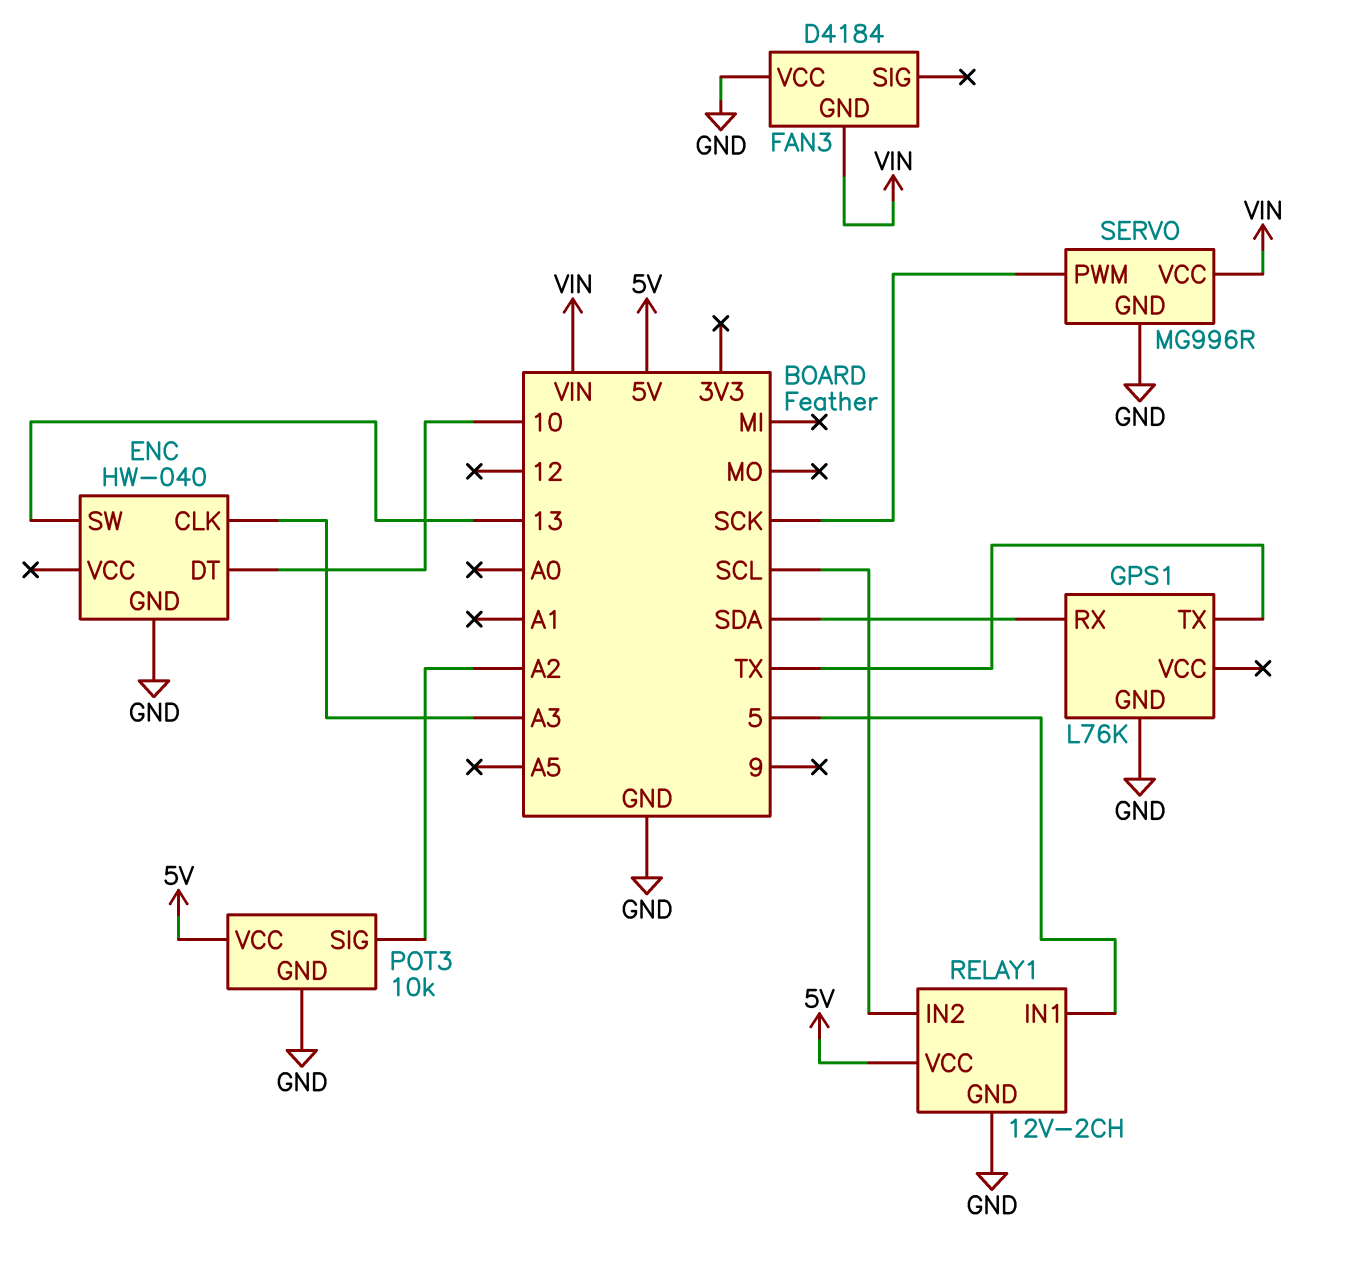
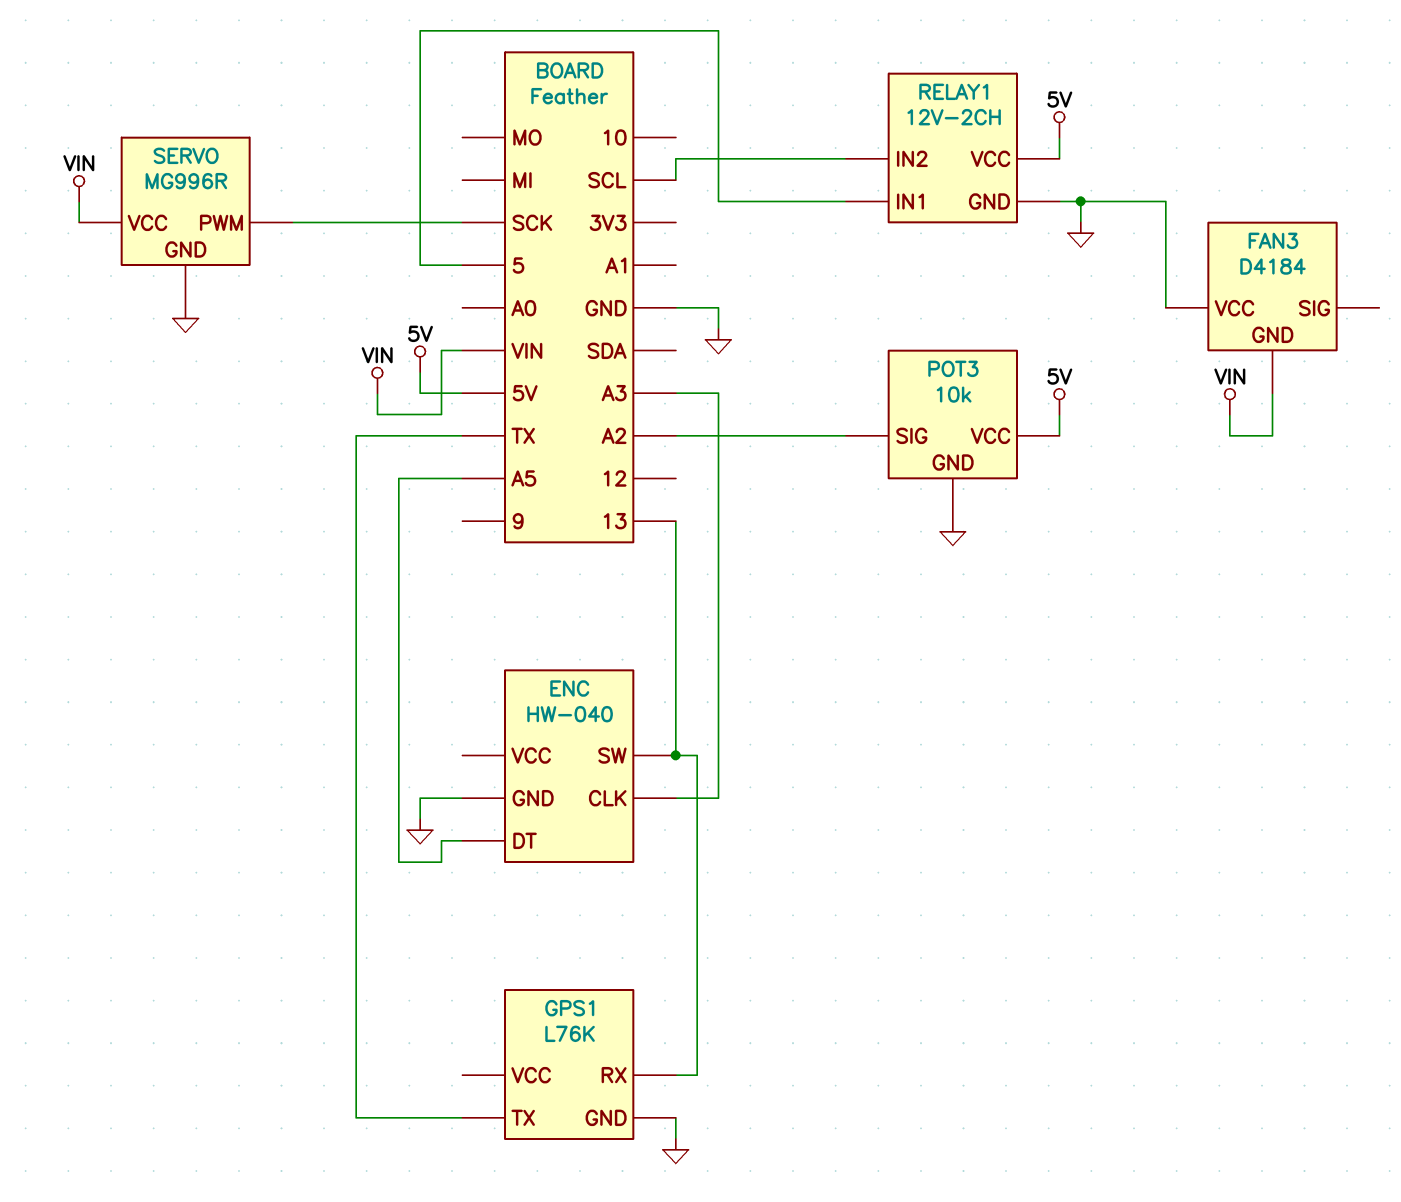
ENC pin DT: 10 -> A5
GPS1 pin RX: SDA -> 13

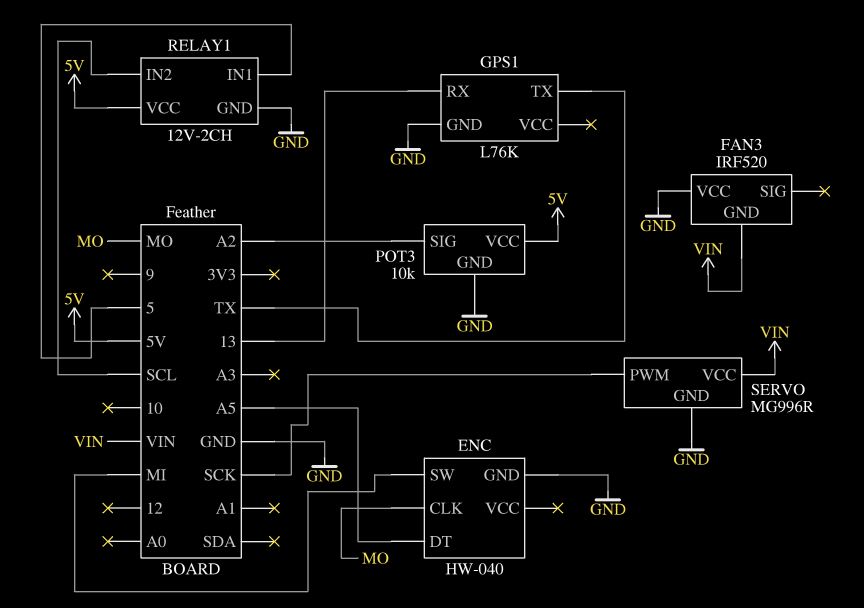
ENC pin CLK: A3 -> MO
ENC pin SW: 13 -> MI
FAN3: D4184 -> IRF520

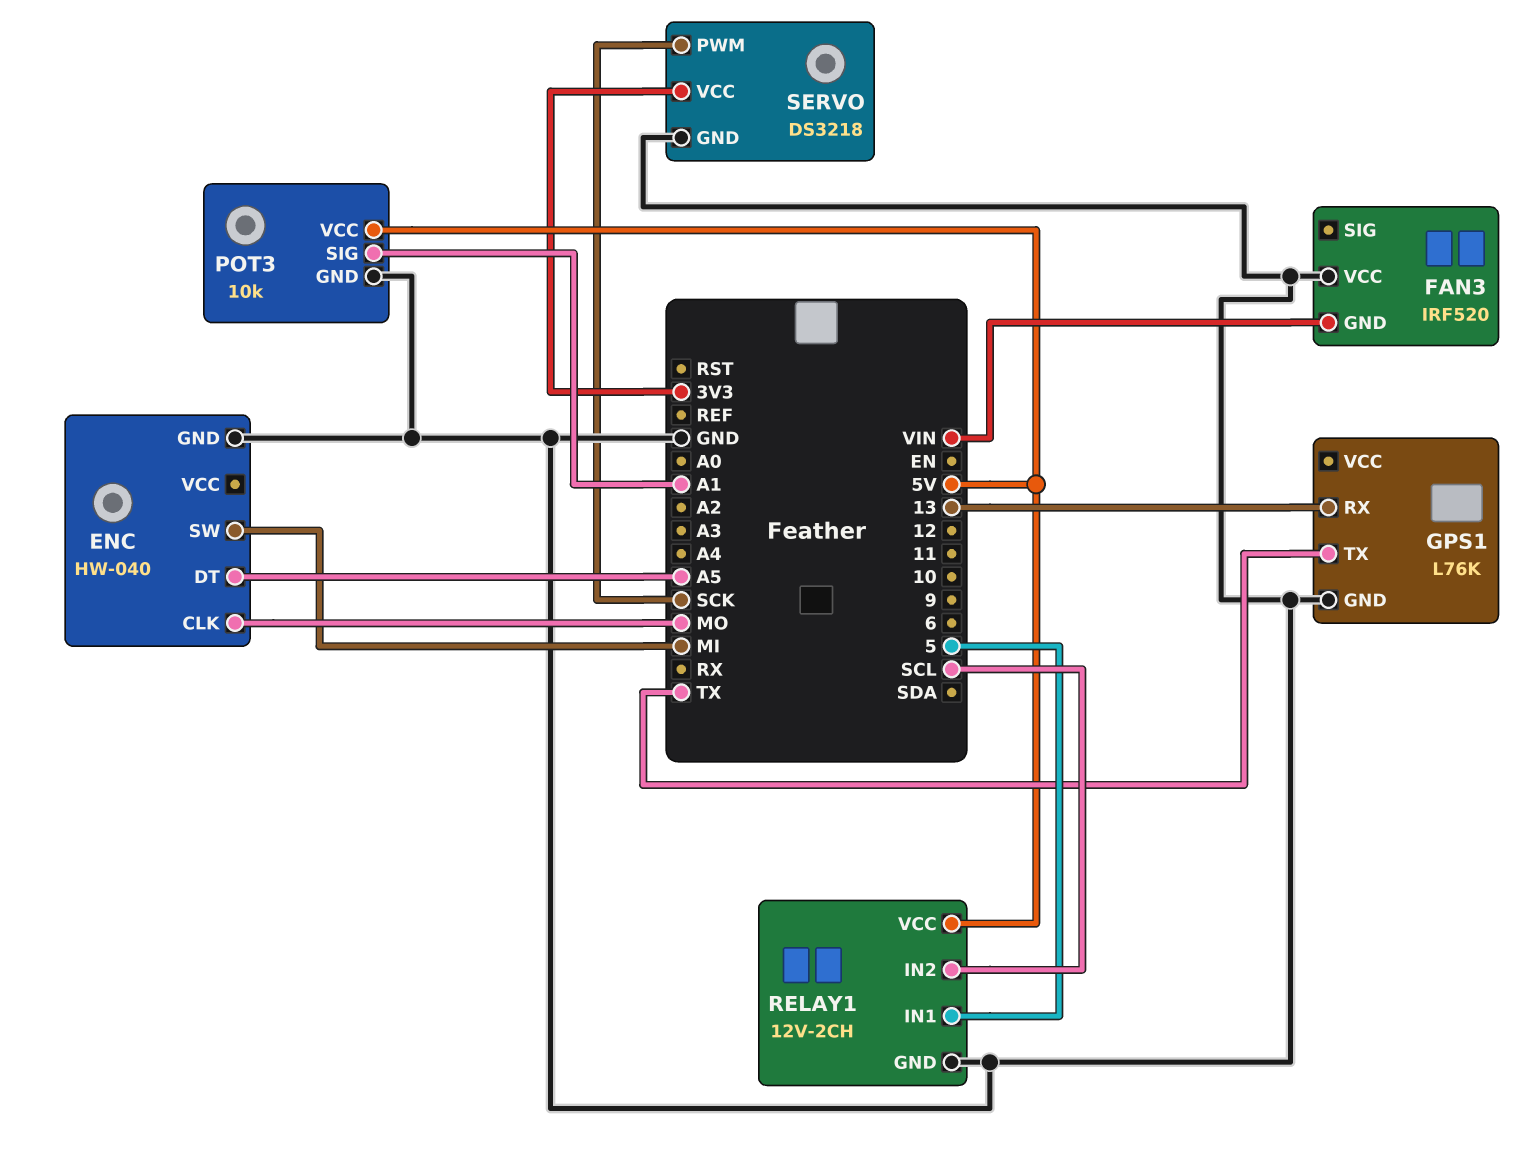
POT3 pin SIG: A2 -> A1
SERVO: MG996R -> DS3218
SERVO pin VCC: VIN -> 3V3

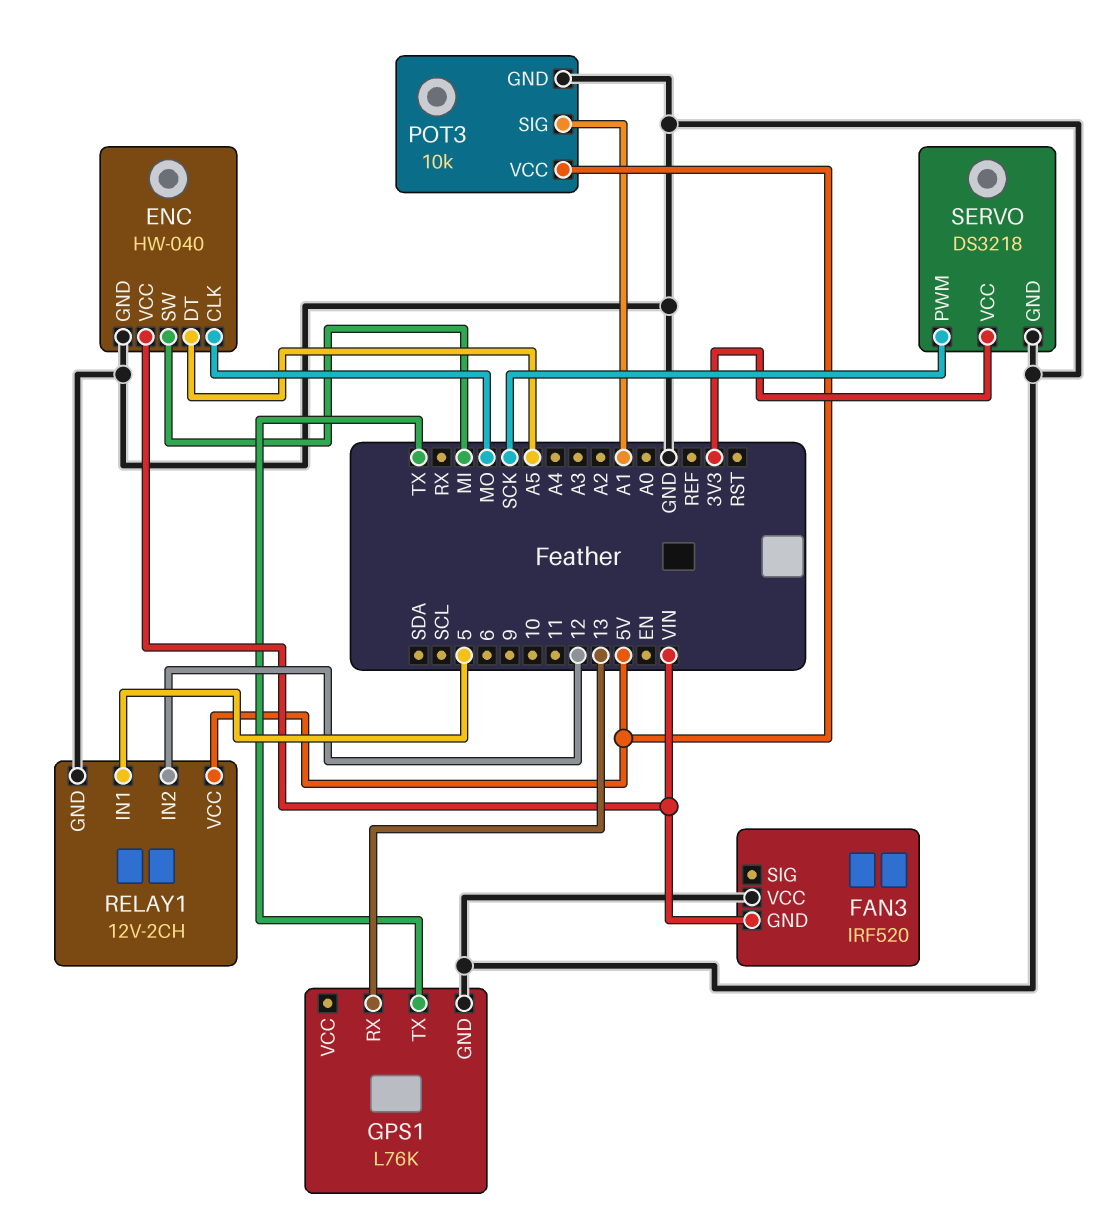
ENC pin VCC: none -> VIN
RELAY1 pin IN2: SCL -> 12

